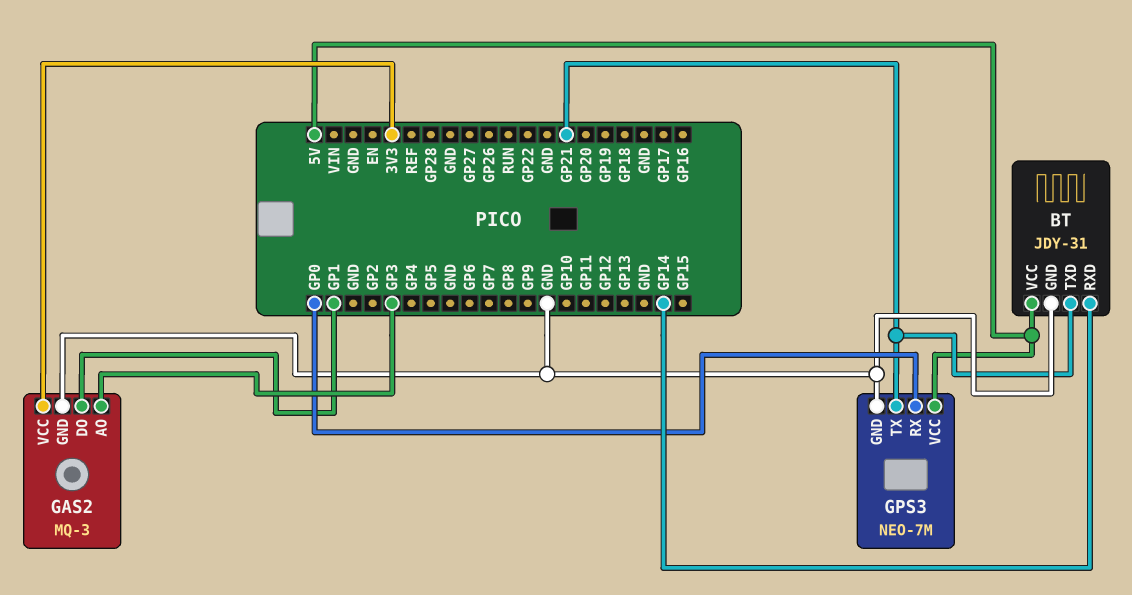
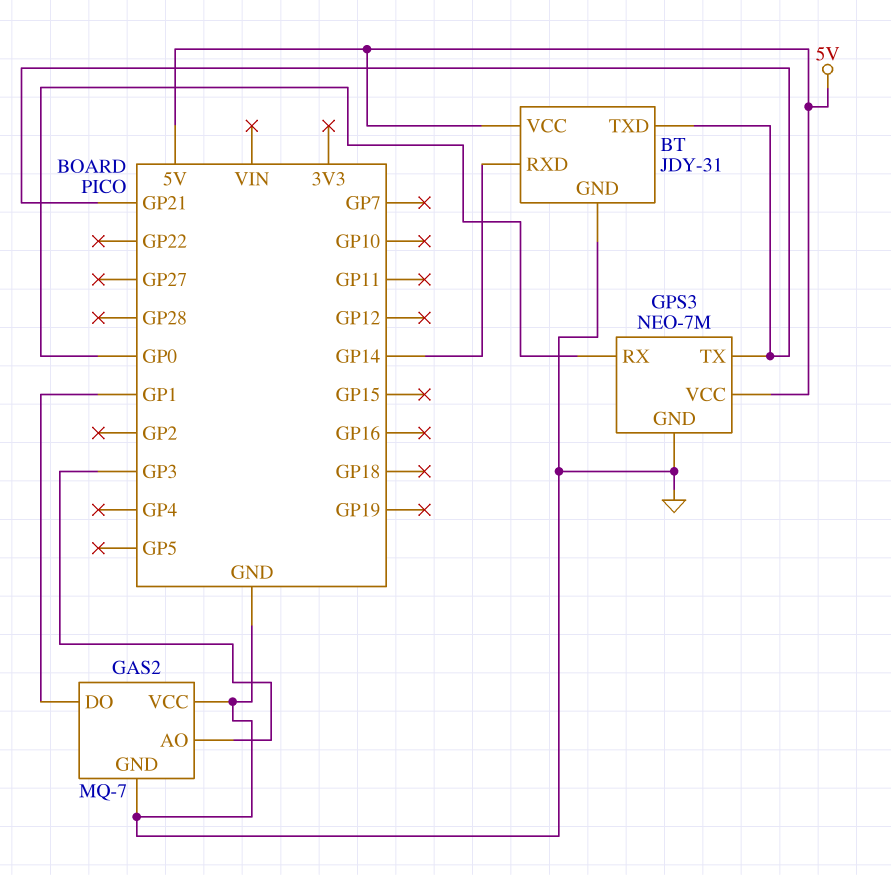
GAS2: MQ-3 -> MQ-7
GAS2 pin VCC: 3V3 -> GND

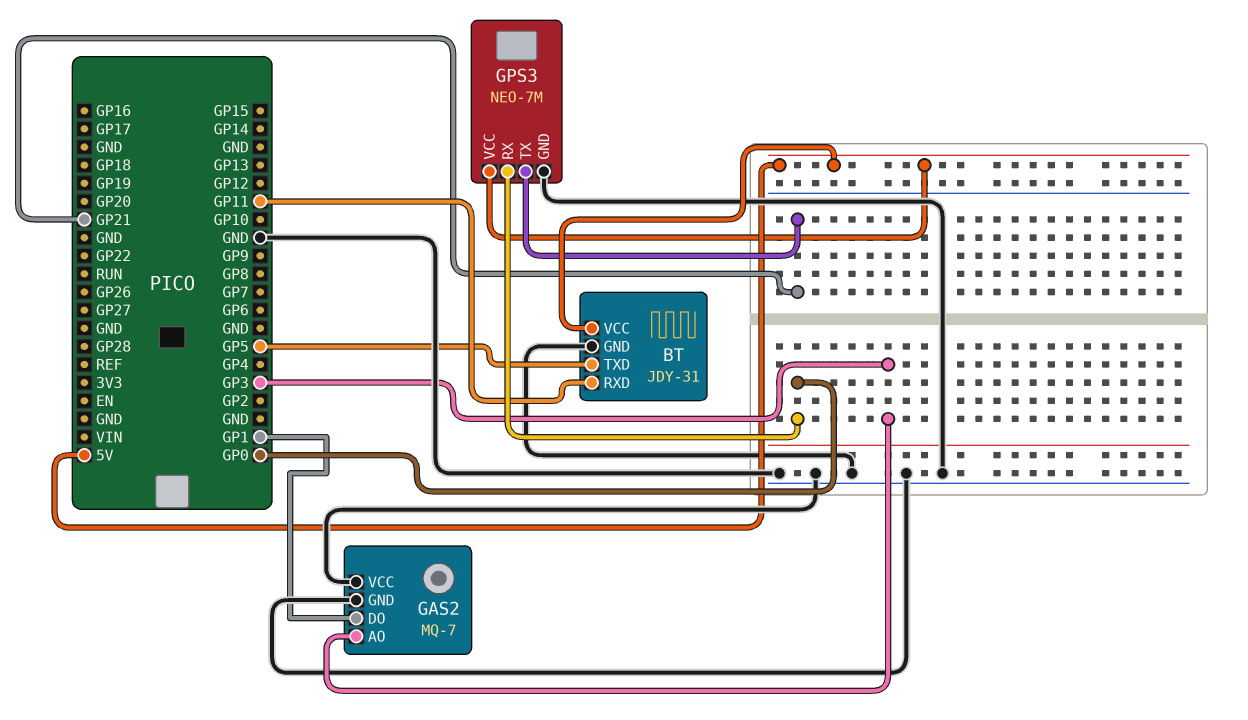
BT pin RXD: GP14 -> GP11
BT pin TXD: GP21 -> GP5

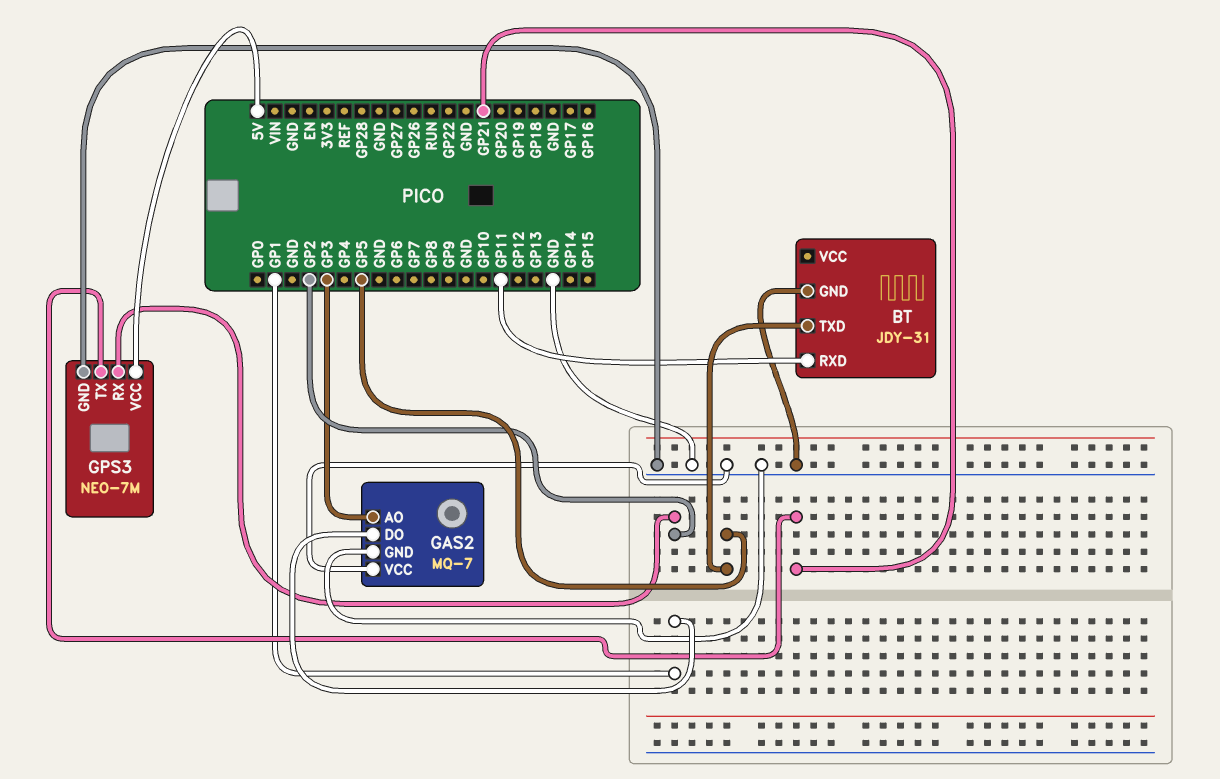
BT pin VCC: 5V -> none
GPS3 pin RX: GP0 -> GP2

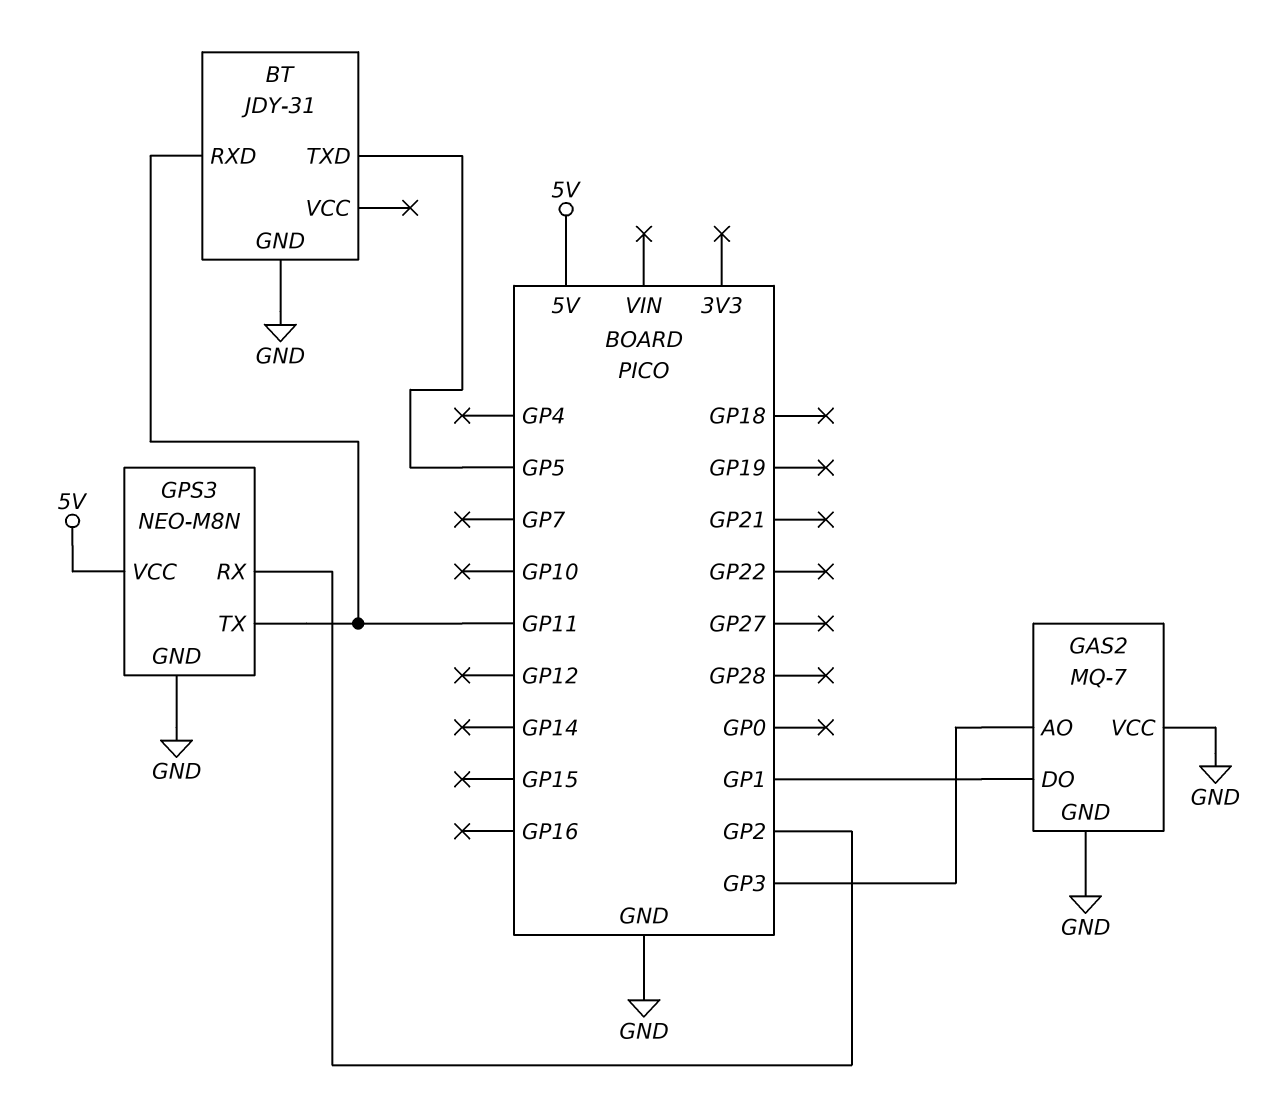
GPS3: NEO-7M -> NEO-M8N
GPS3 pin TX: GP21 -> GP11

